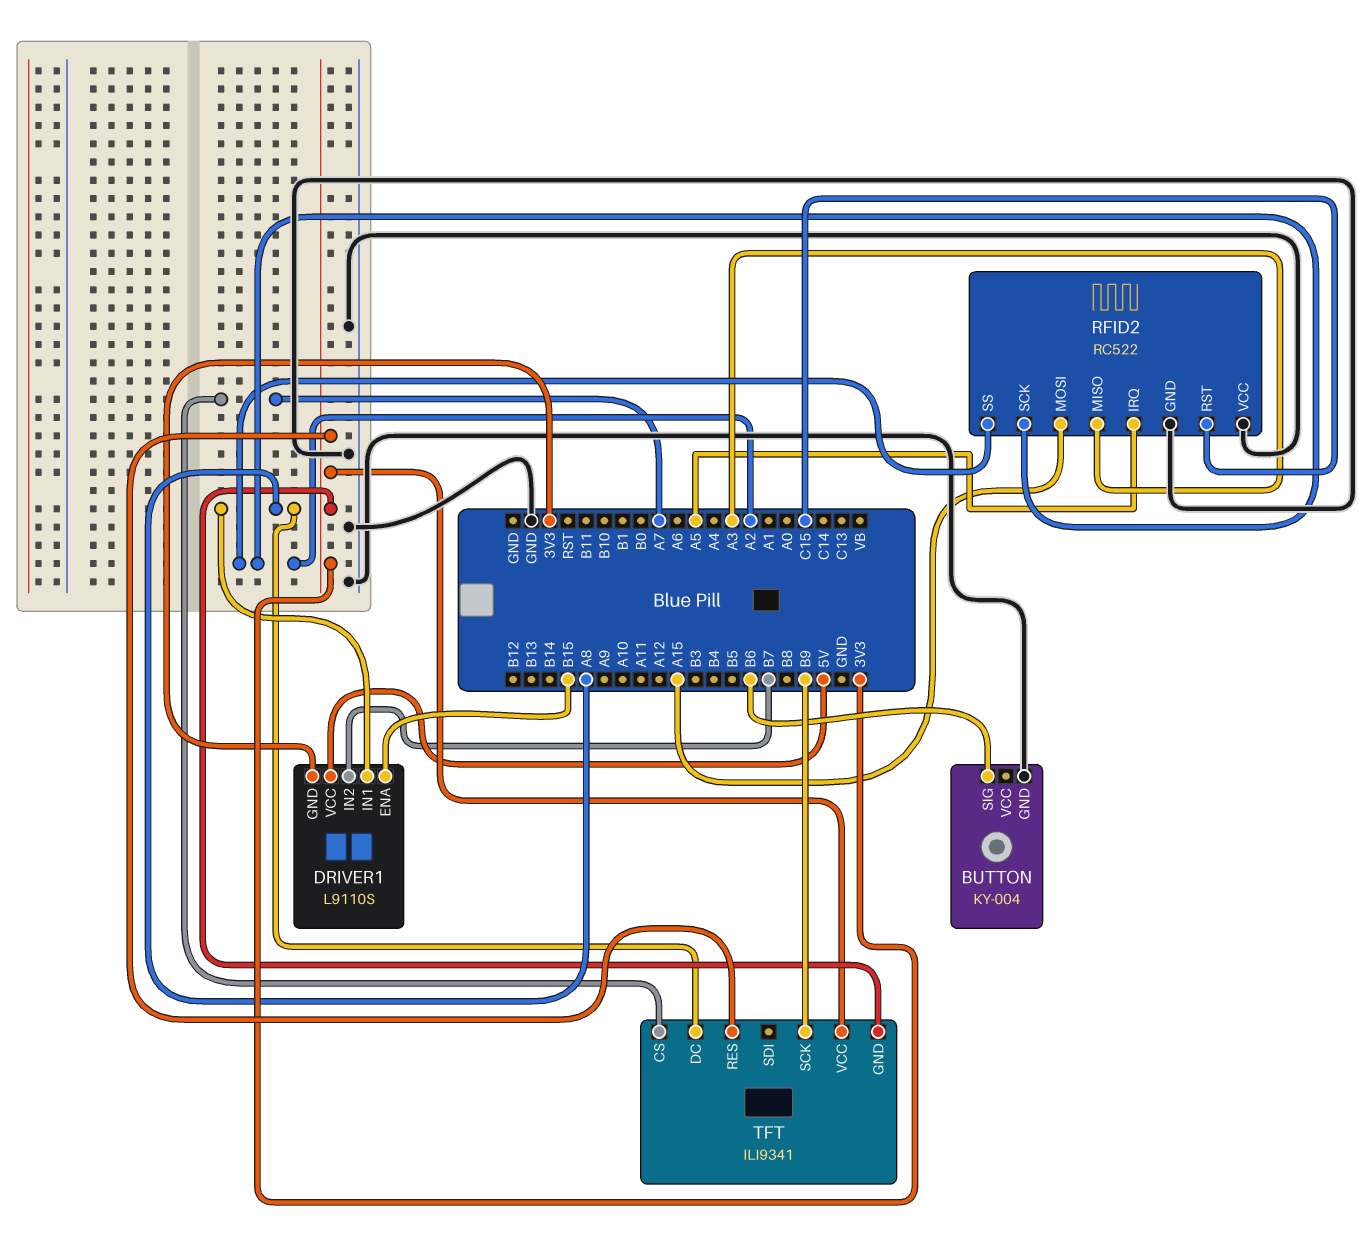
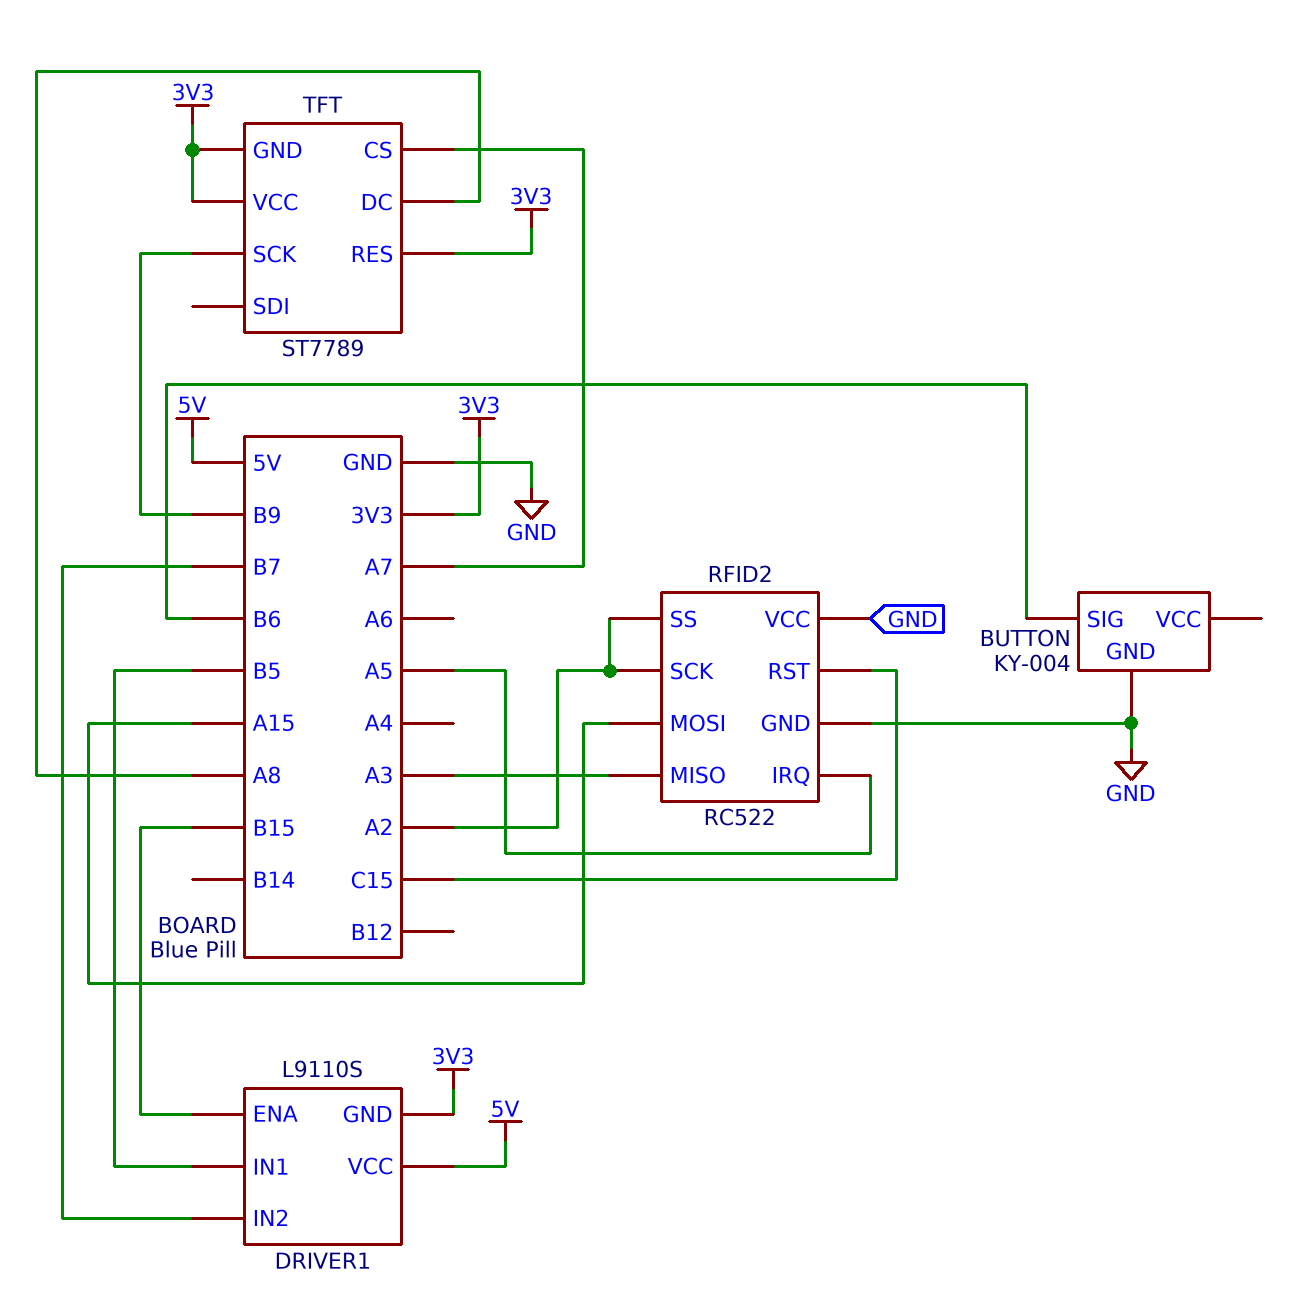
DRIVER1 pin IN1: A8 -> B5
TFT: ILI9341 -> ST7789

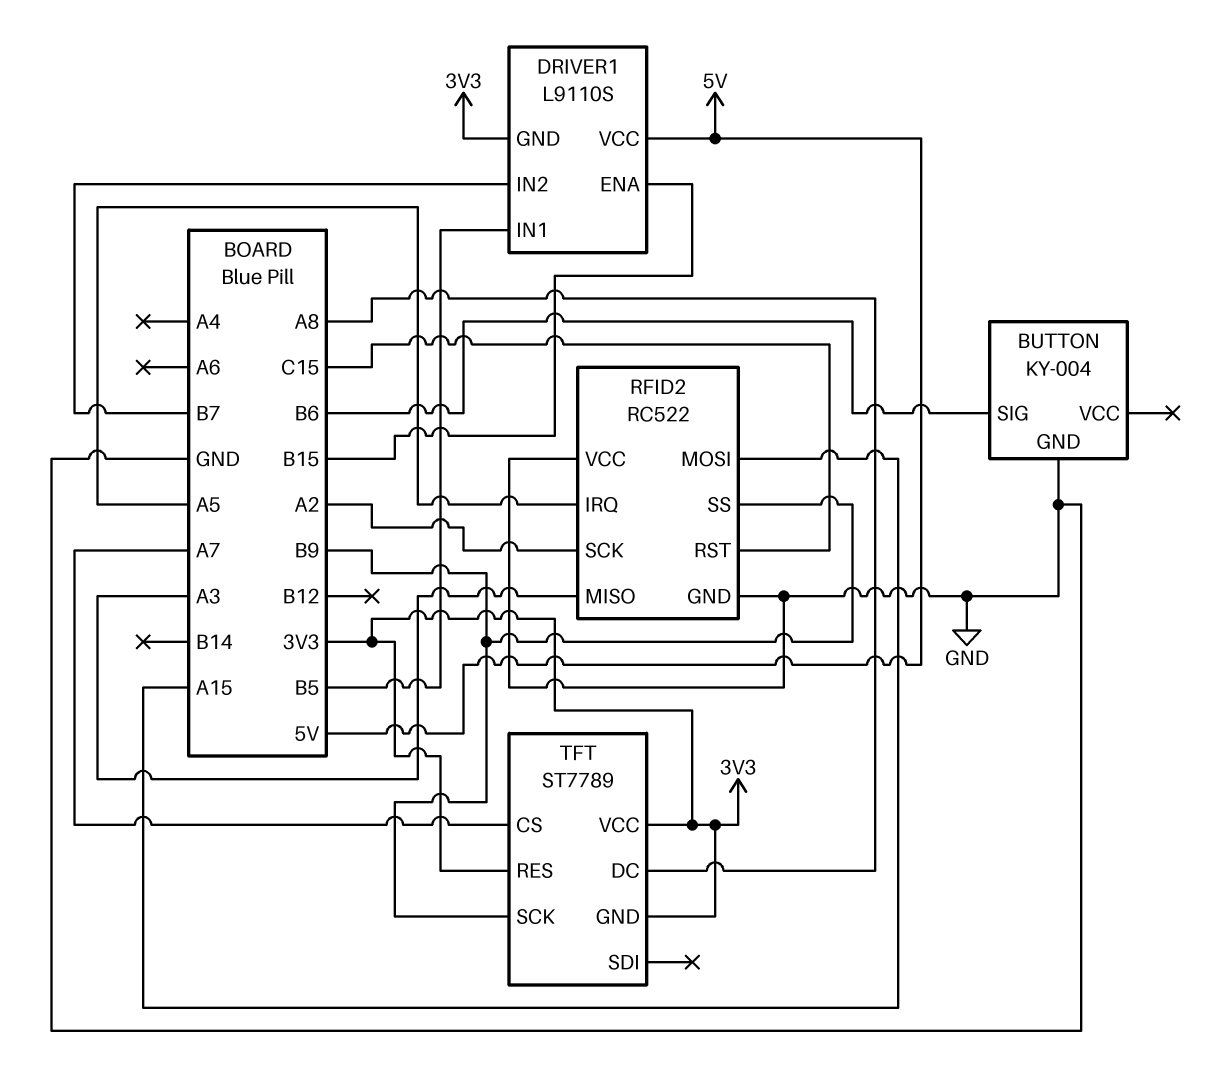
RFID2 pin SS: A2 -> B9

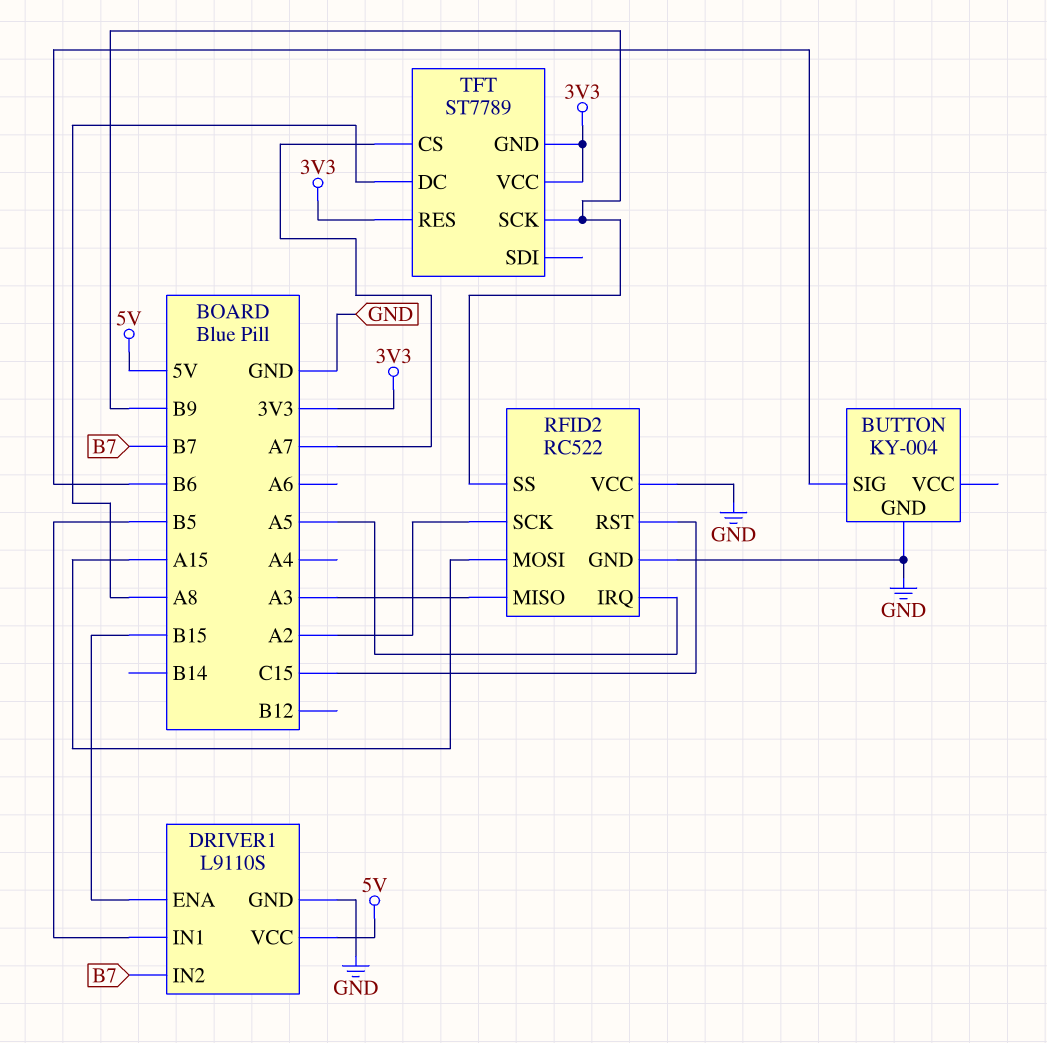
DRIVER1 pin GND: 3V3 -> GND

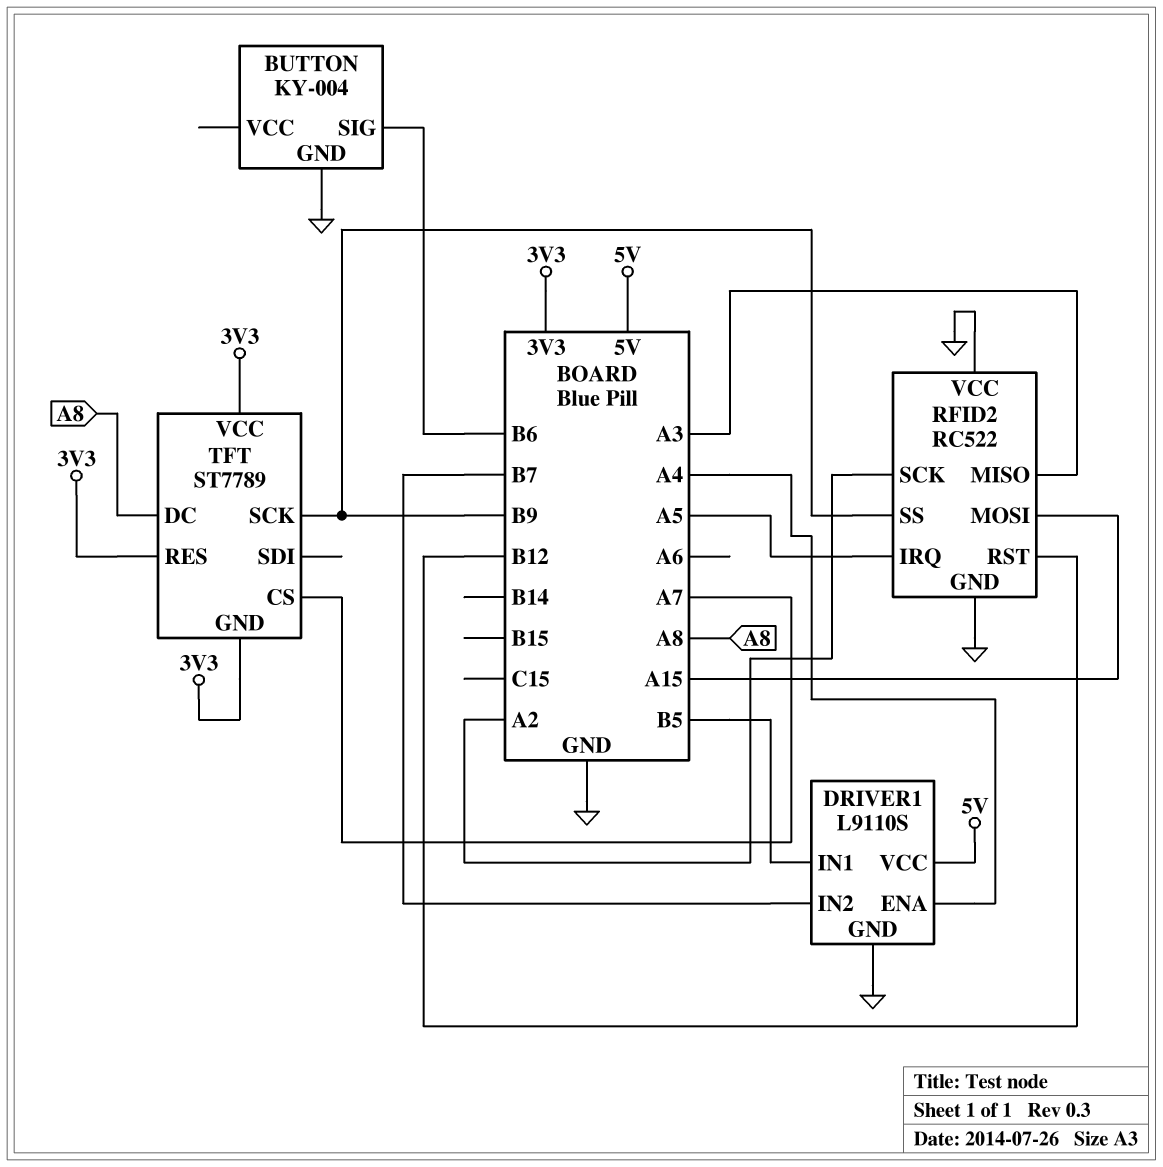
DRIVER1 pin ENA: B15 -> A4
RFID2 pin RST: C15 -> B12

